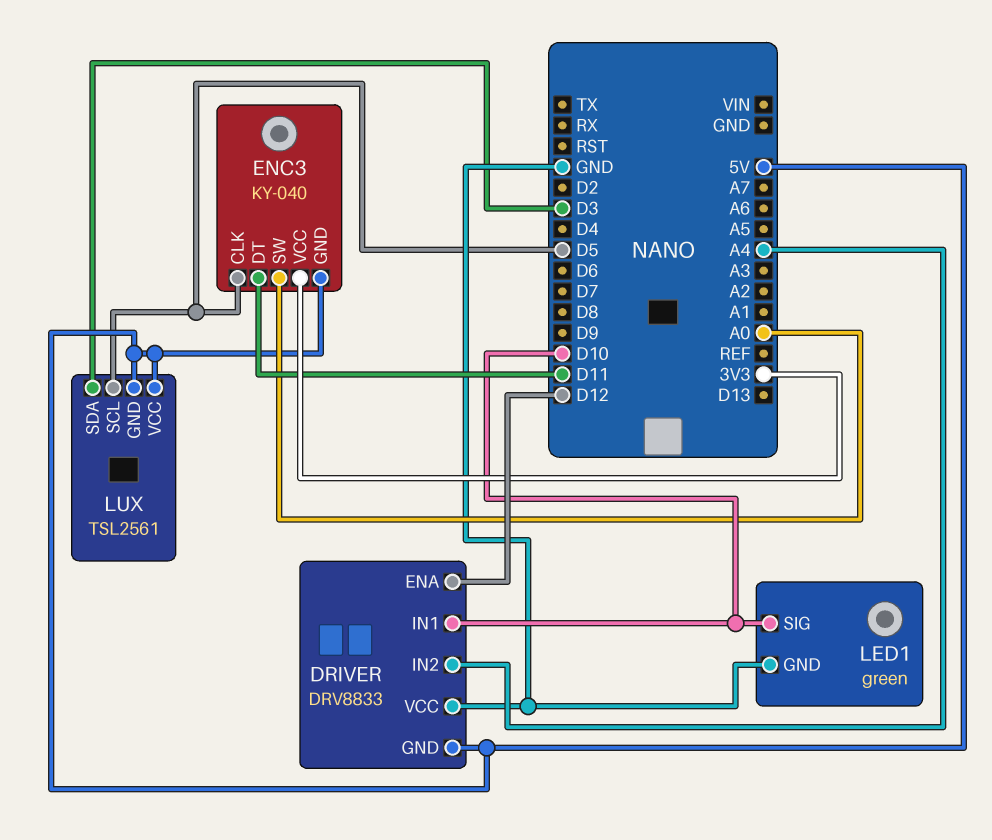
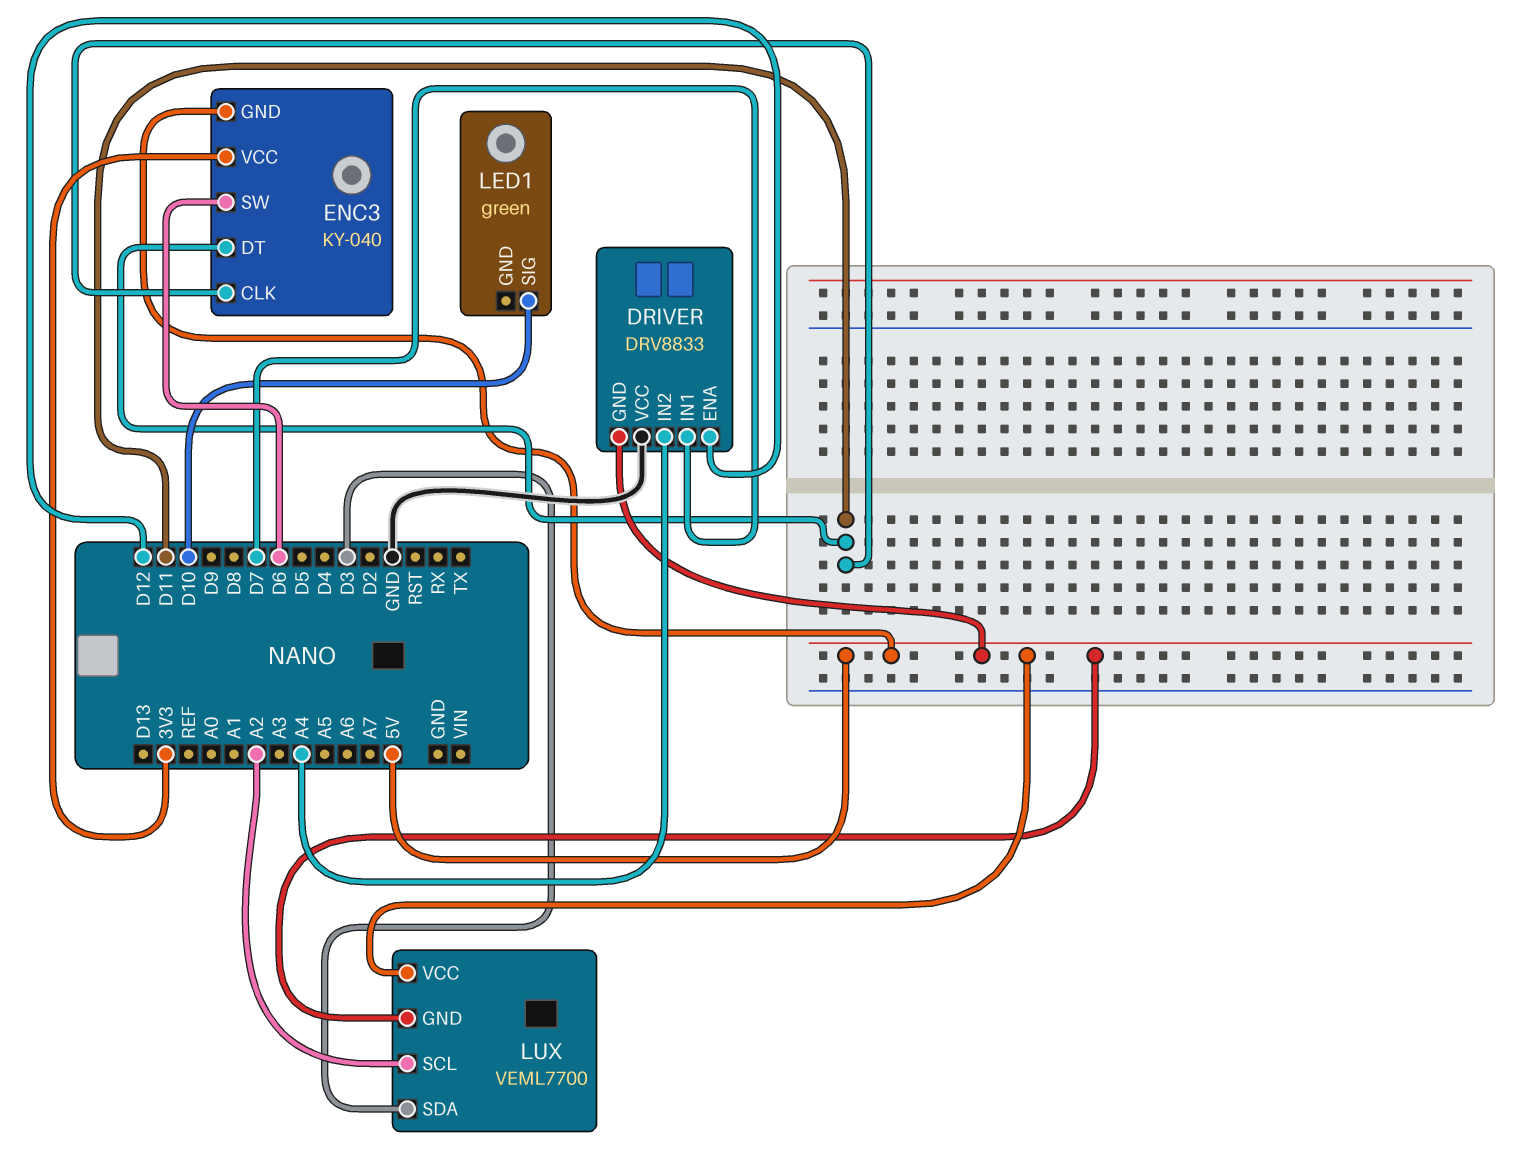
DRIVER pin IN1: D10 -> D7
ENC3 pin CLK: D5 -> D11
ENC3 pin SW: A0 -> D6
LED1 pin GND: GND -> none
LUX: TSL2561 -> VEML7700
LUX pin SCL: D5 -> A2

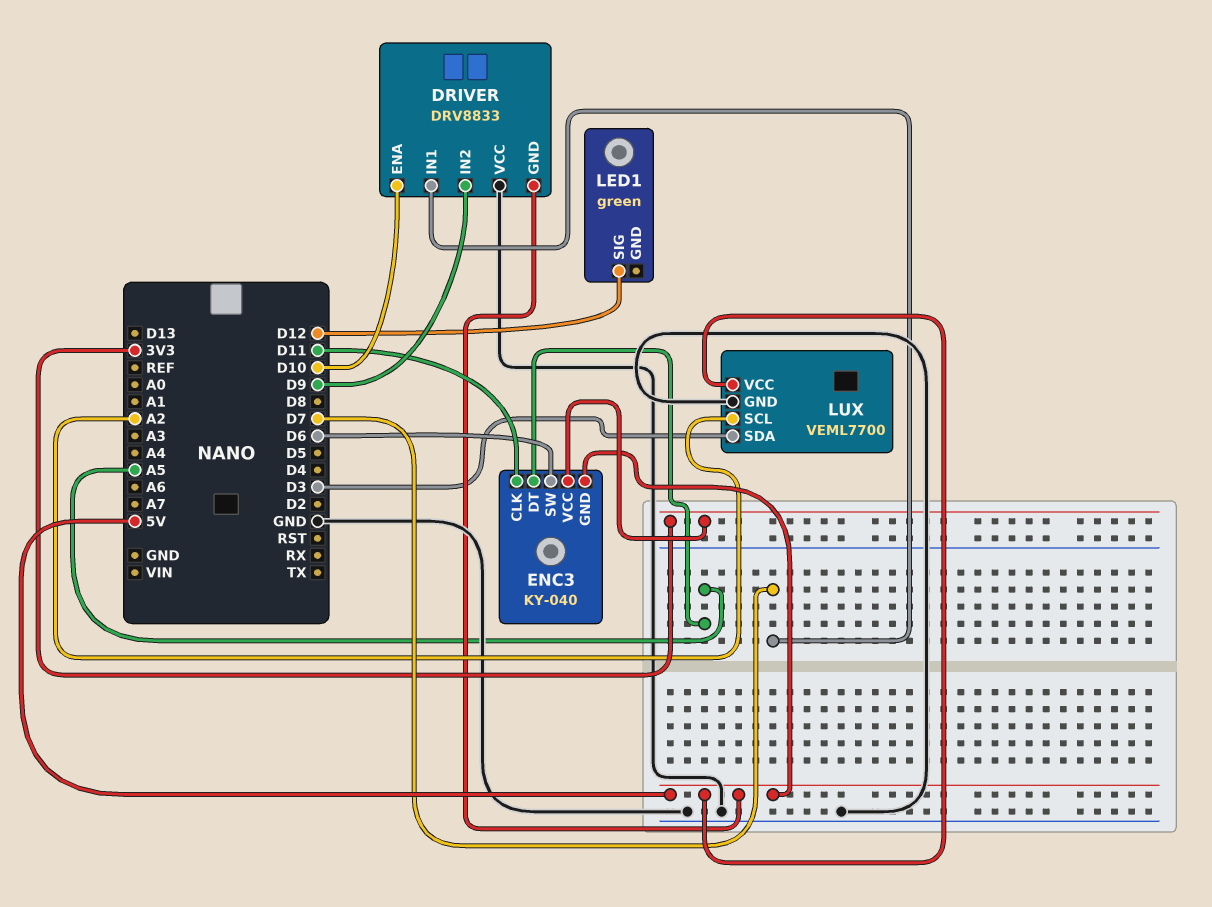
DRIVER pin ENA: D12 -> D10
DRIVER pin IN2: A4 -> D9
ENC3 pin DT: D11 -> A5
LED1 pin SIG: D10 -> D12
LUX pin GND: 5V -> GND

